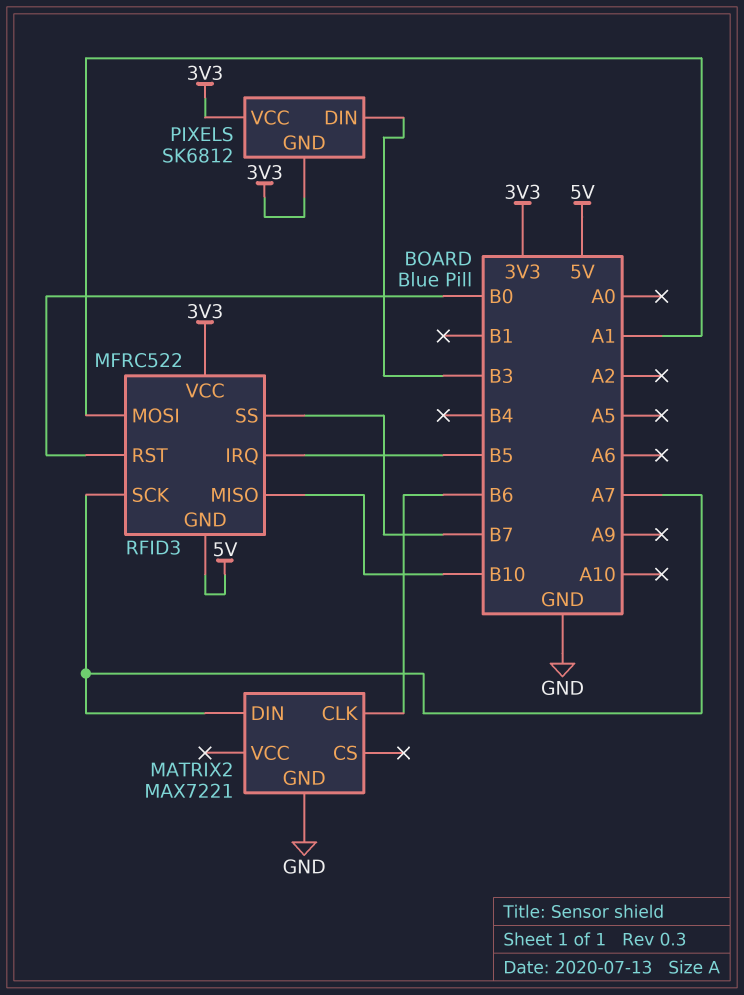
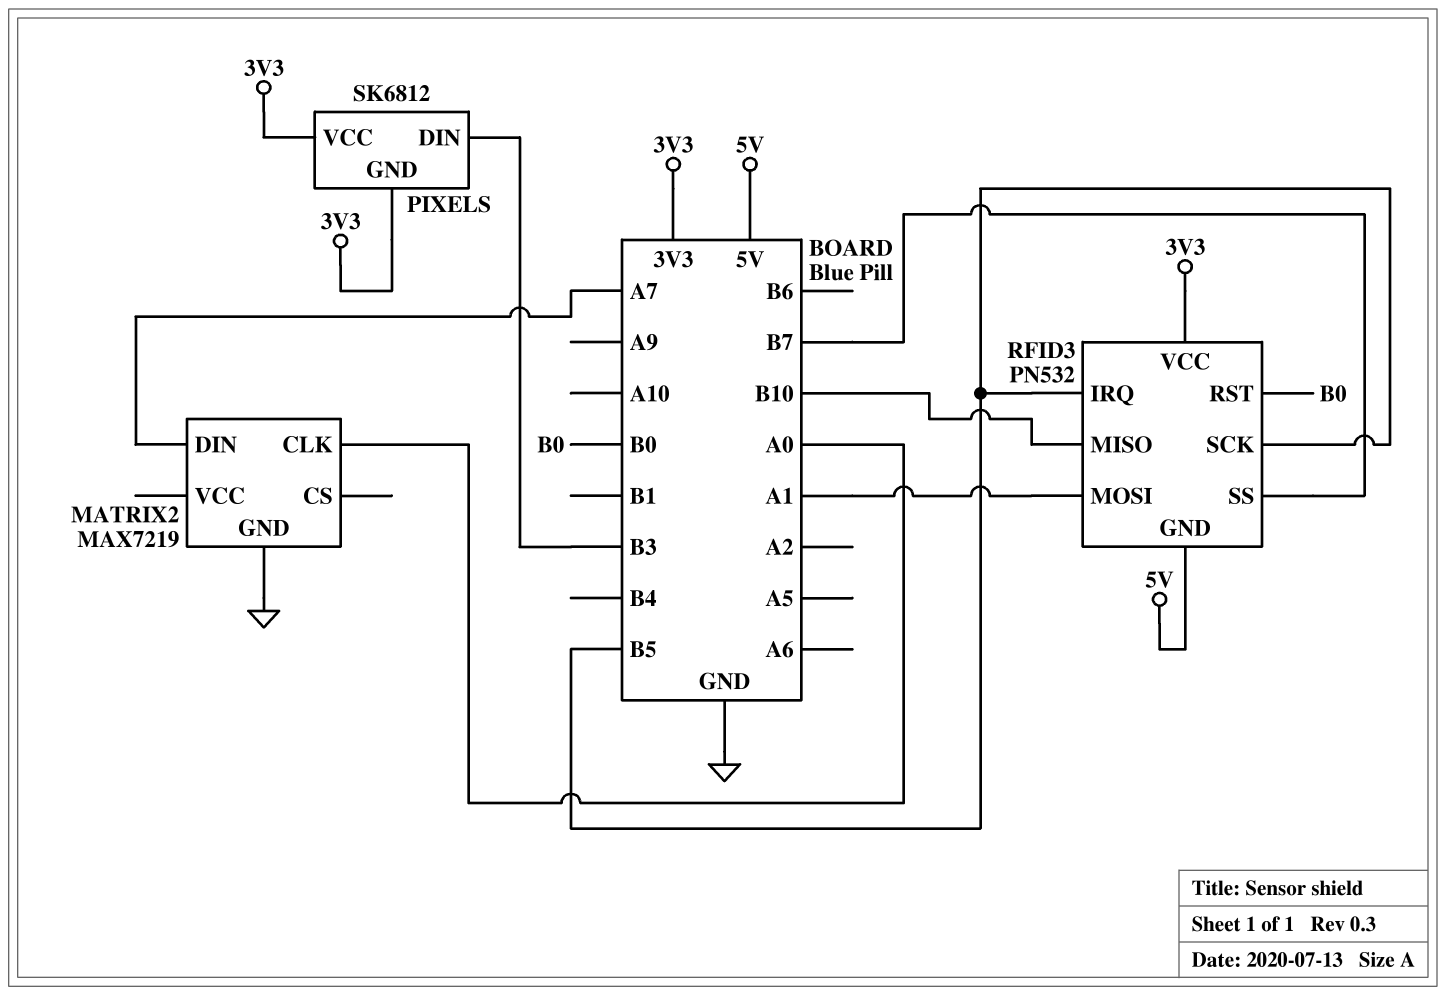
MATRIX2: MAX7221 -> MAX7219
MATRIX2 pin CLK: B6 -> A0
RFID3: MFRC522 -> PN532
RFID3 pin SCK: A7 -> B5

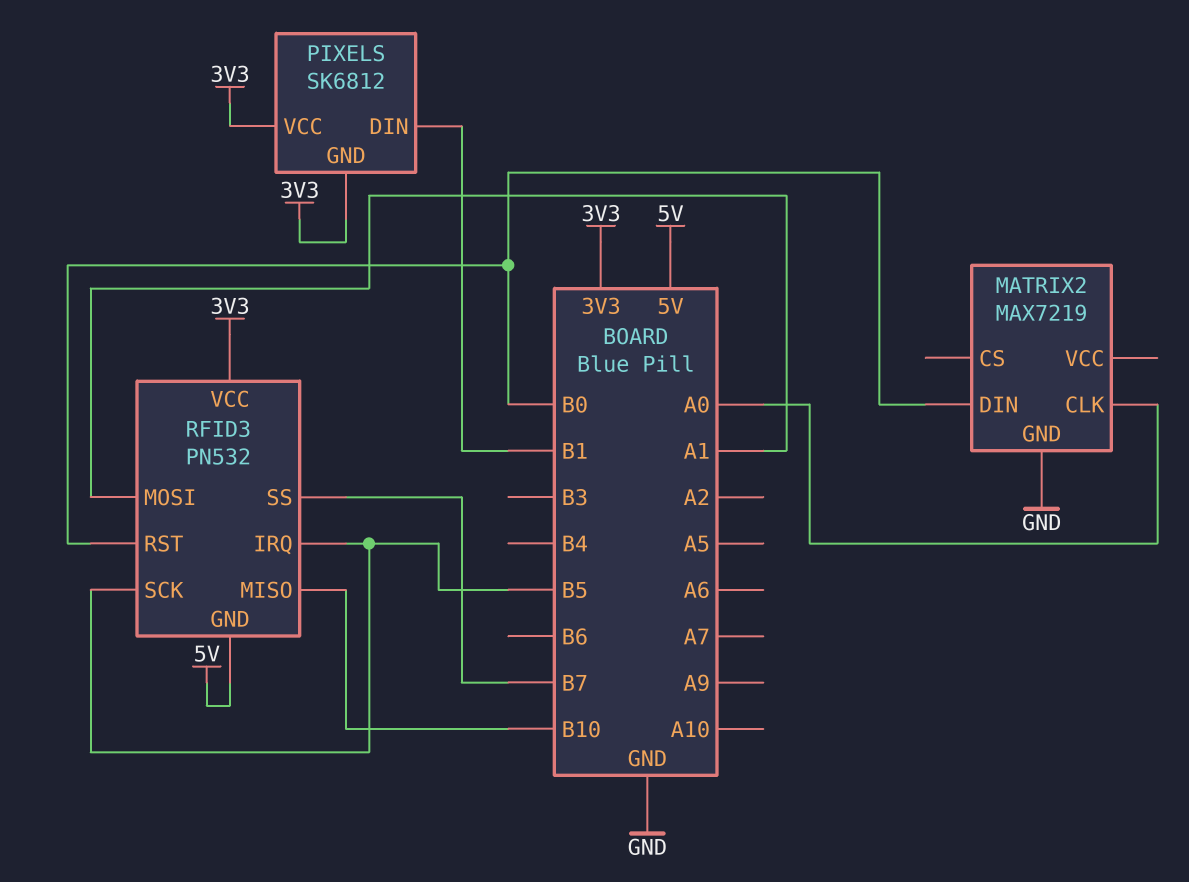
MATRIX2 pin DIN: A7 -> B0
PIXELS pin DIN: B3 -> B1

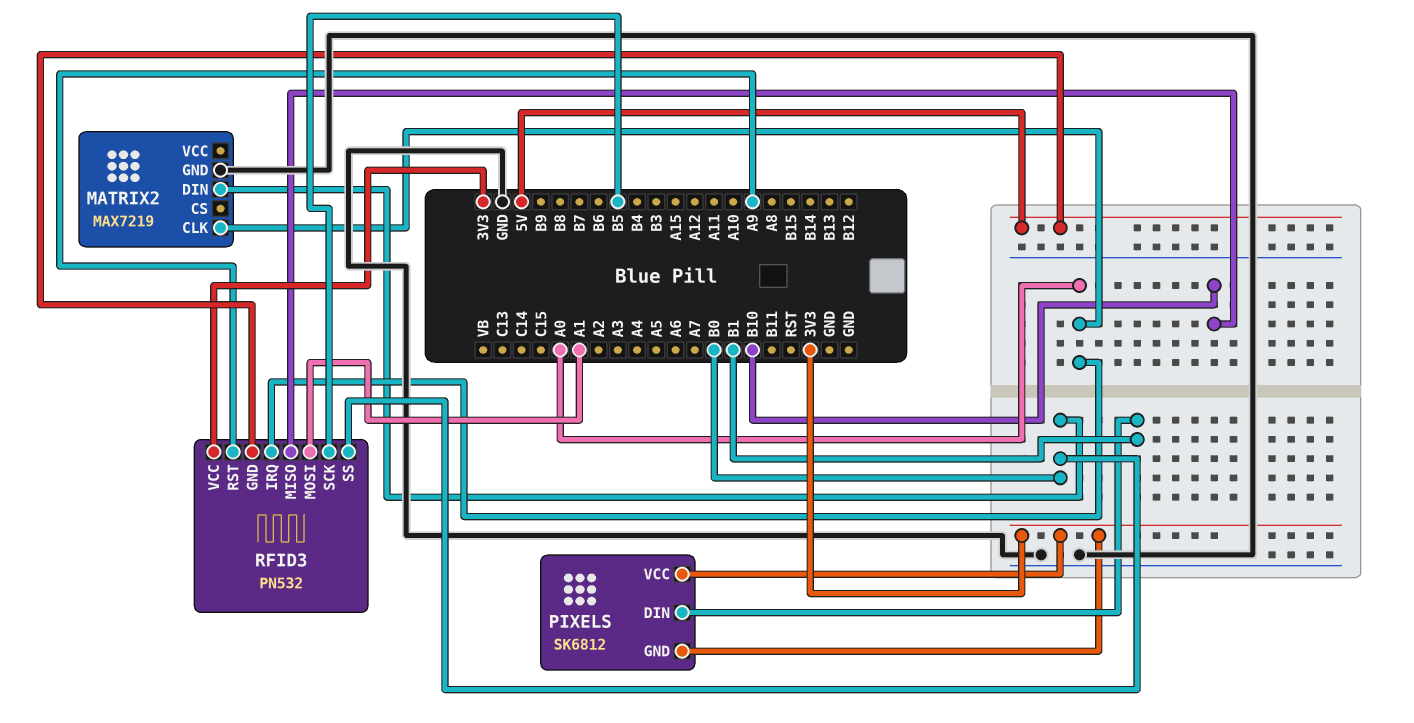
RFID3 pin IRQ: B5 -> A0
RFID3 pin RST: B0 -> A9
RFID3 pin SS: B7 -> B0

